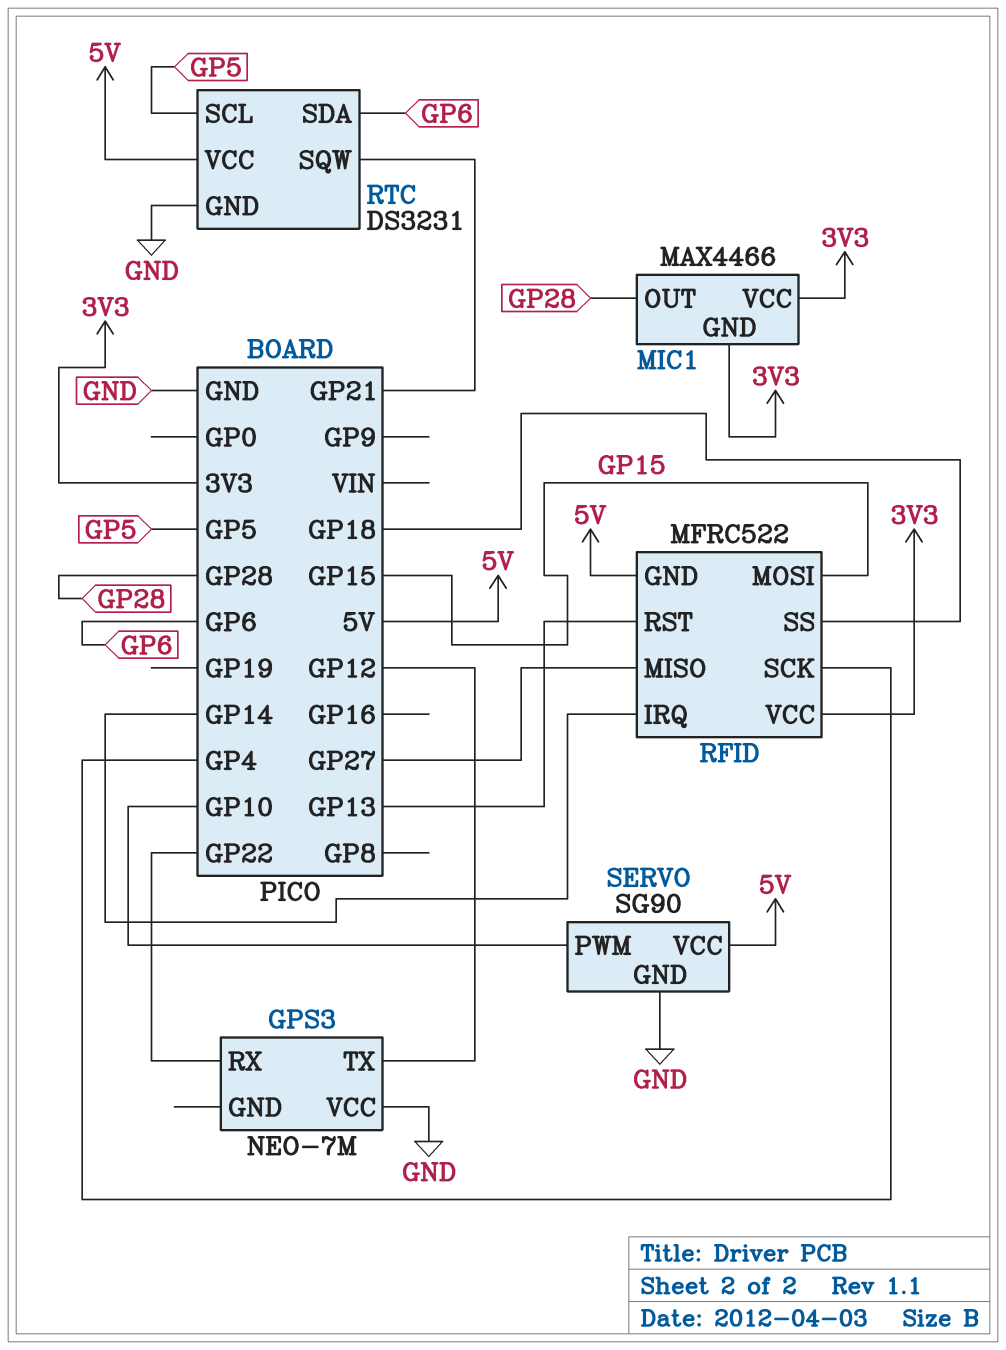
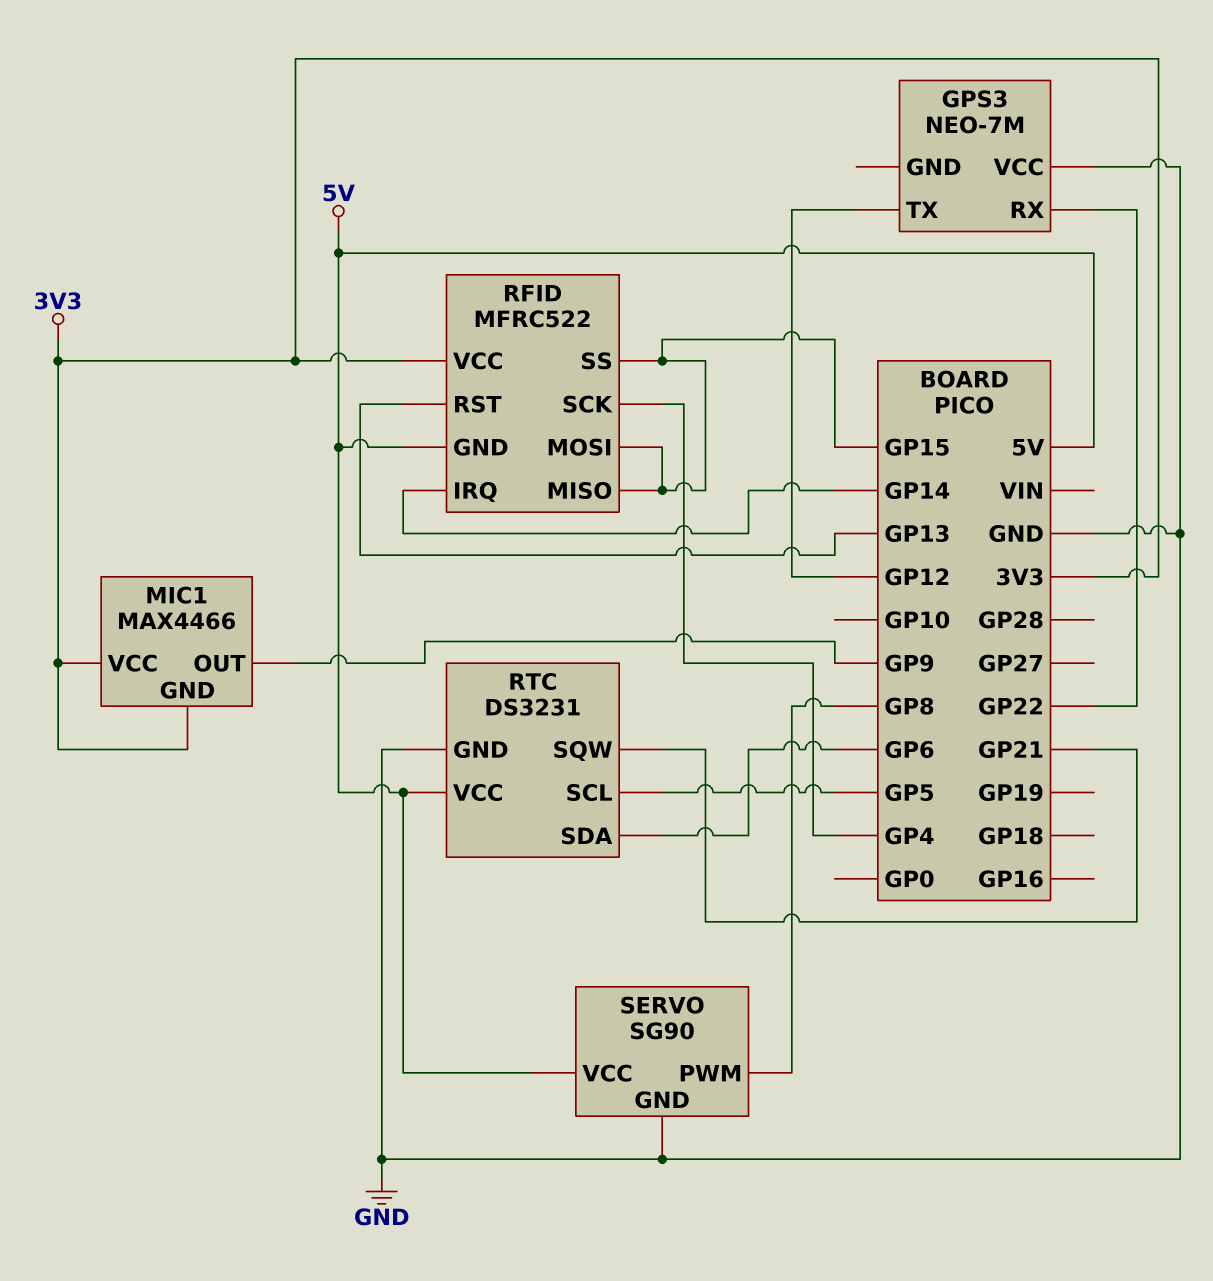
MIC1 pin OUT: GP28 -> GP9
RFID pin MISO: GP27 -> GP15
RFID pin SS: GP18 -> GP15
SERVO pin PWM: GP10 -> GP8

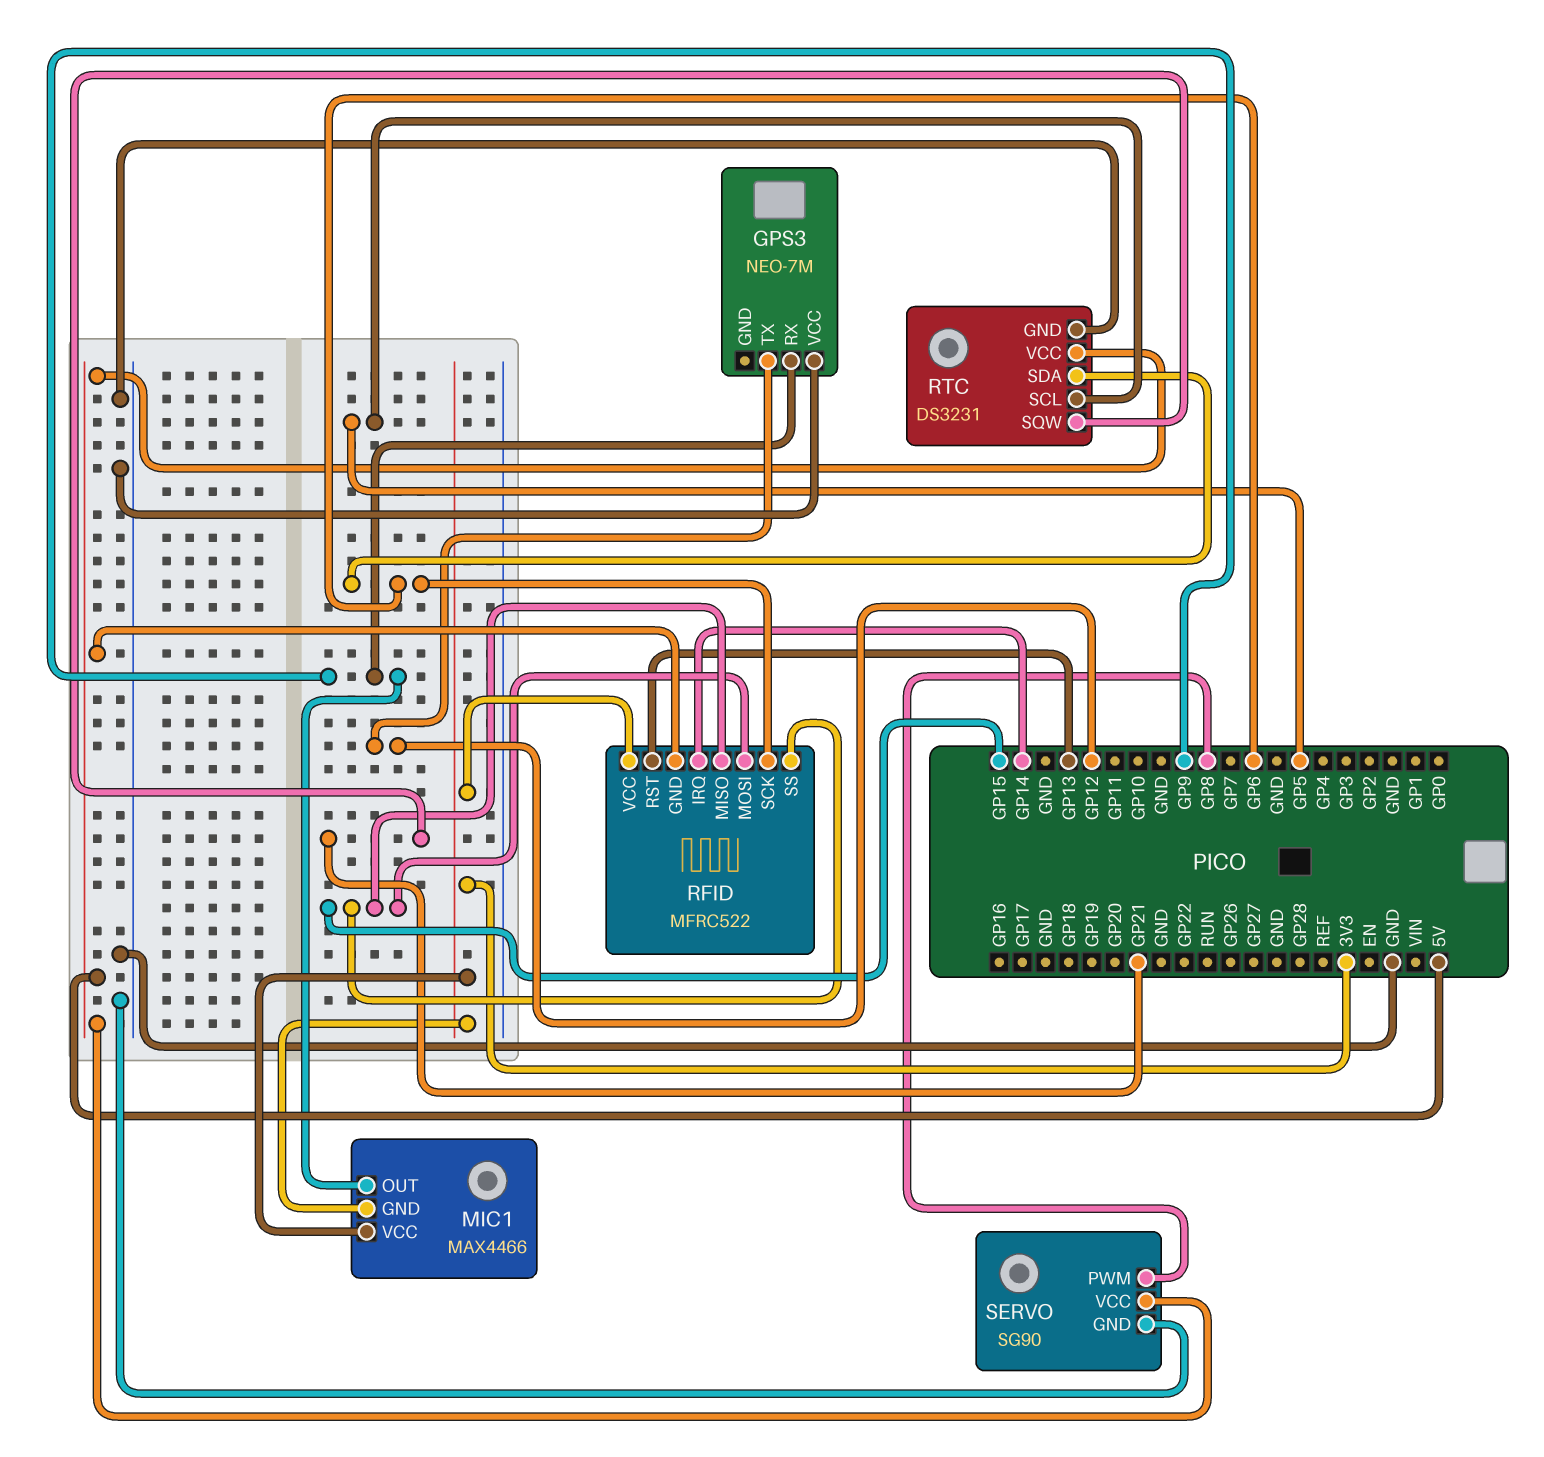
GPS3 pin RX: GP22 -> GP9
RFID pin SCK: GP4 -> GP6

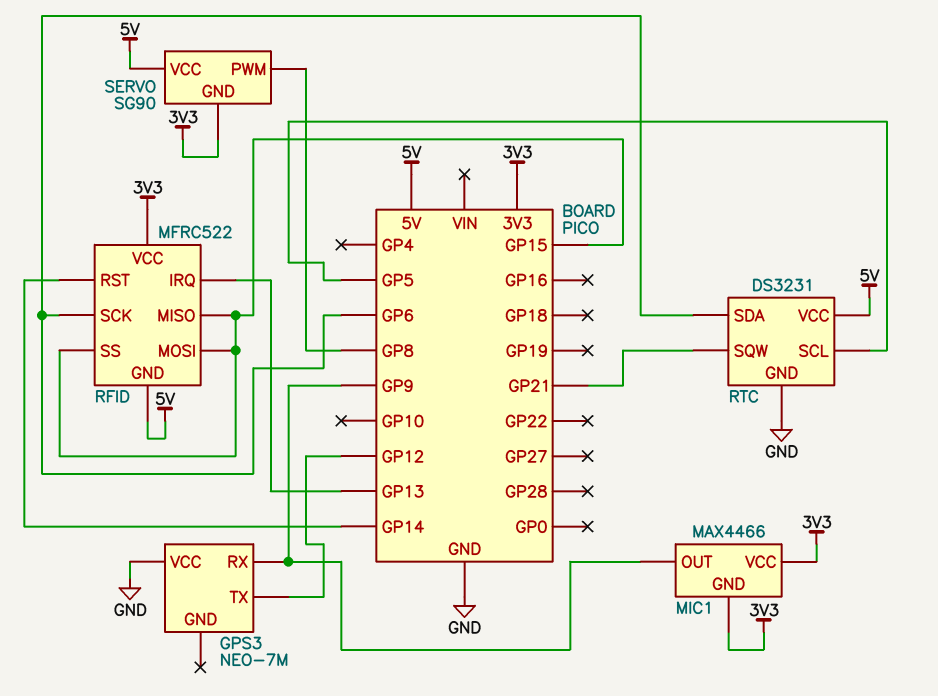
RFID pin IRQ: GP14 -> GP13
RFID pin RST: GP13 -> GP14
SERVO pin GND: GND -> 3V3

